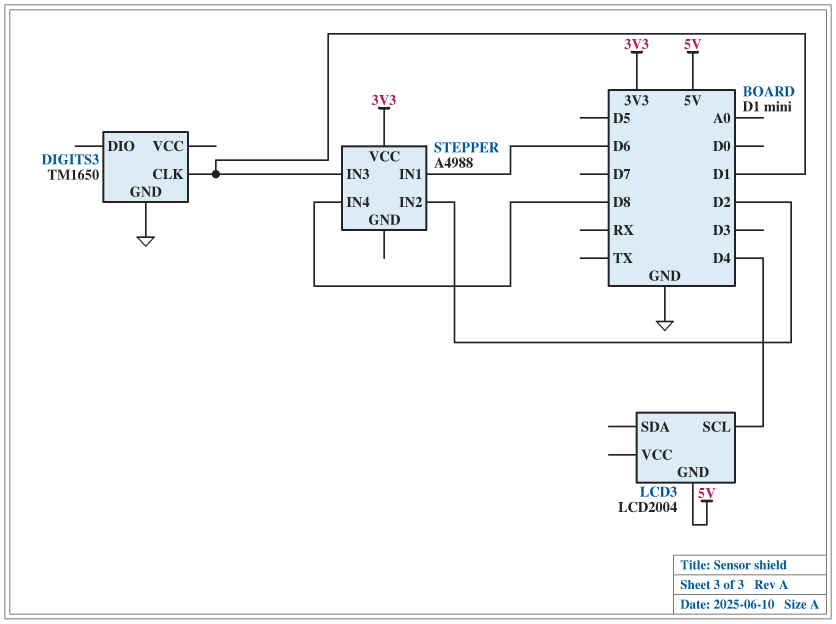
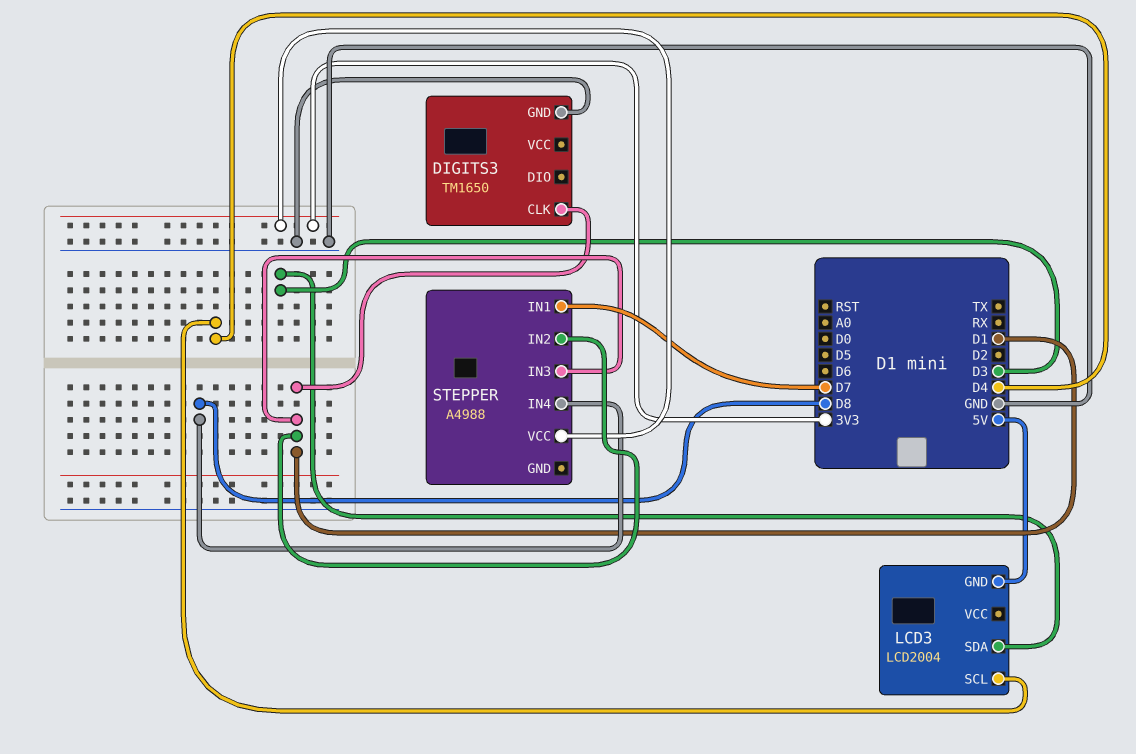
LCD3 pin SDA: none -> D3
STEPPER pin IN1: D6 -> D7
STEPPER pin IN2: D2 -> D1

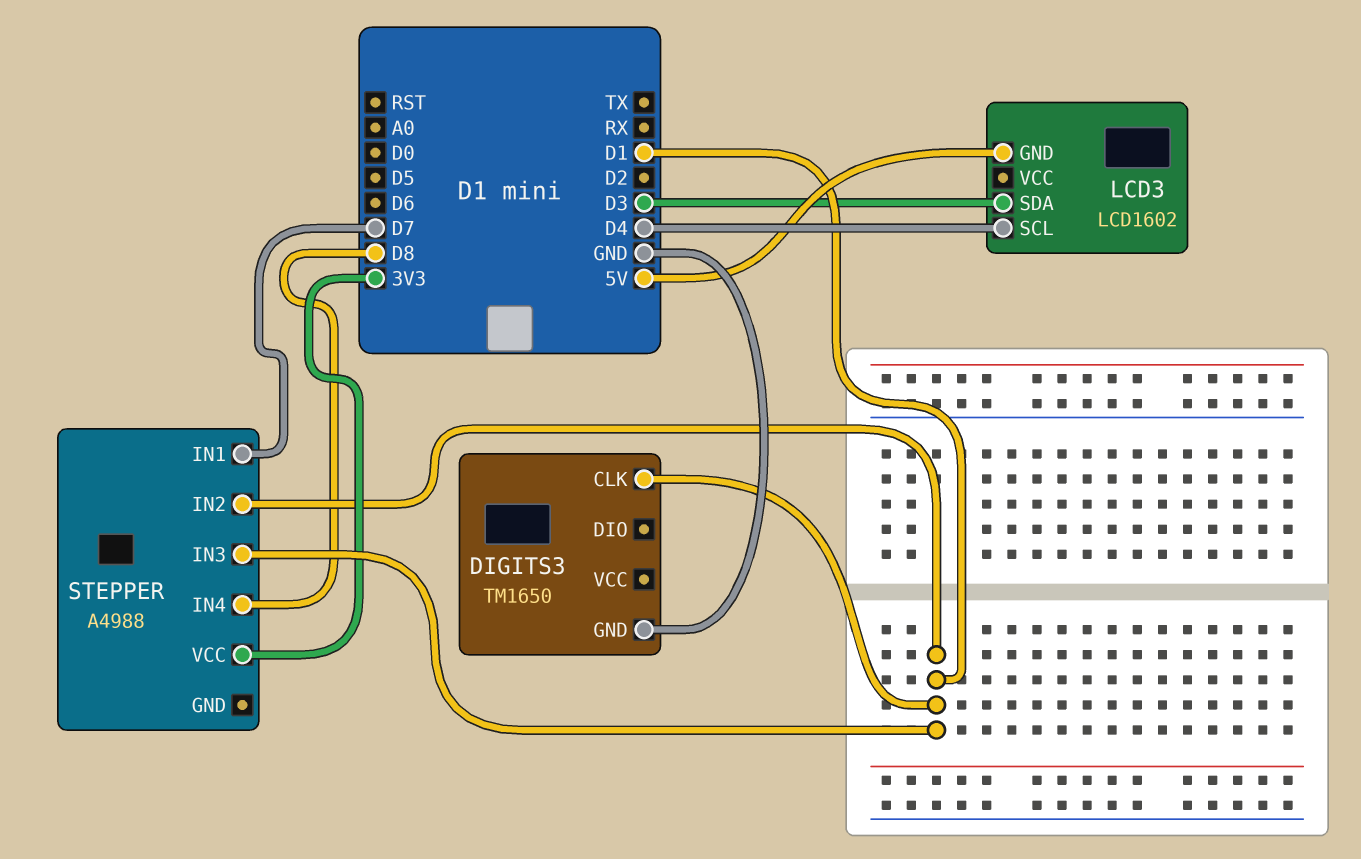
LCD3: LCD2004 -> LCD1602

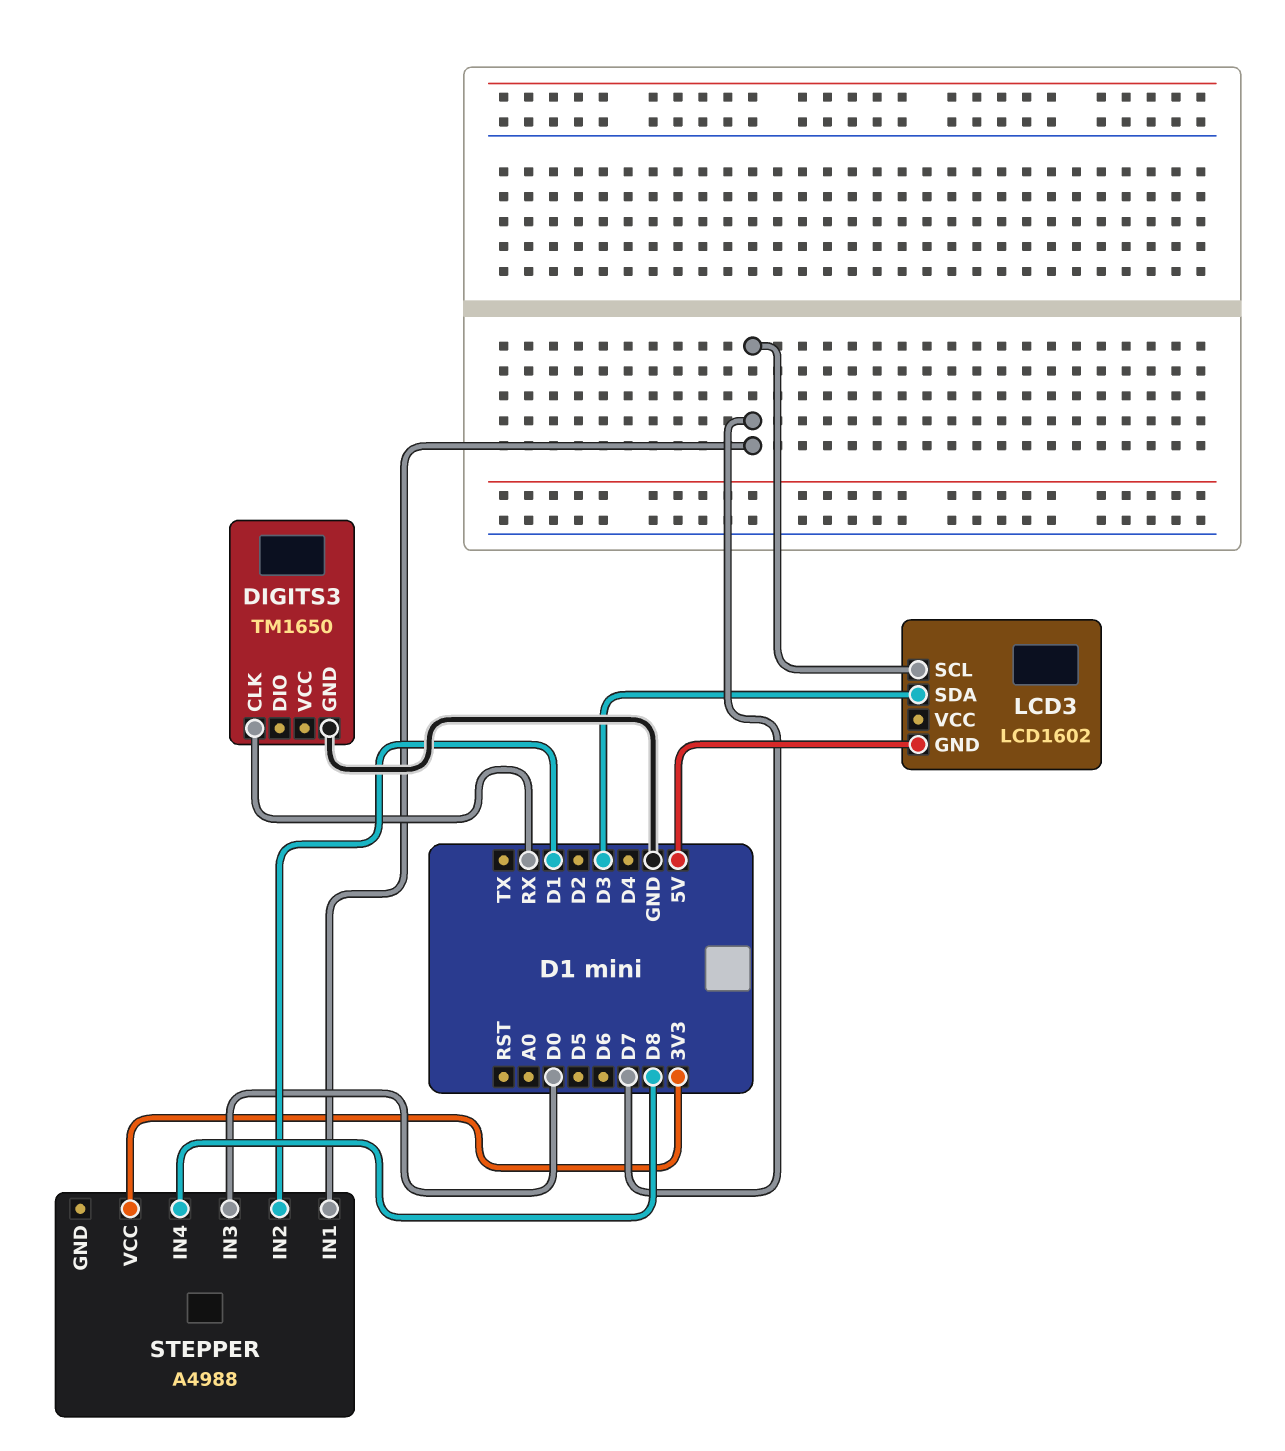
DIGITS3 pin CLK: D1 -> RX
LCD3 pin SCL: D4 -> D7
STEPPER pin IN3: D1 -> D0

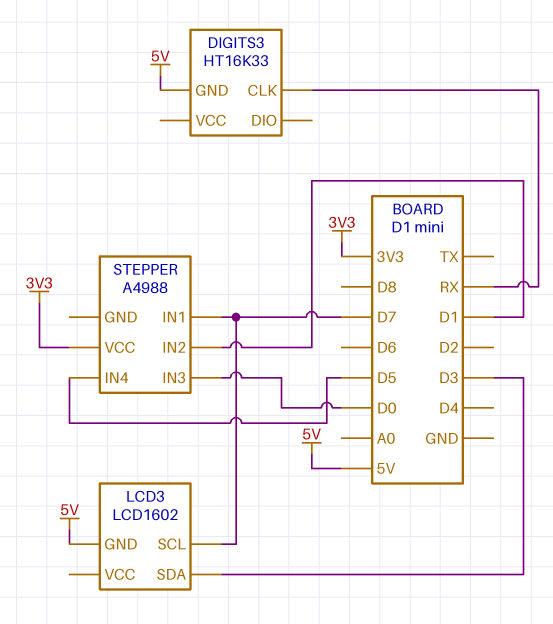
DIGITS3: TM1650 -> HT16K33
DIGITS3 pin GND: GND -> 5V
STEPPER pin IN4: D8 -> D5

